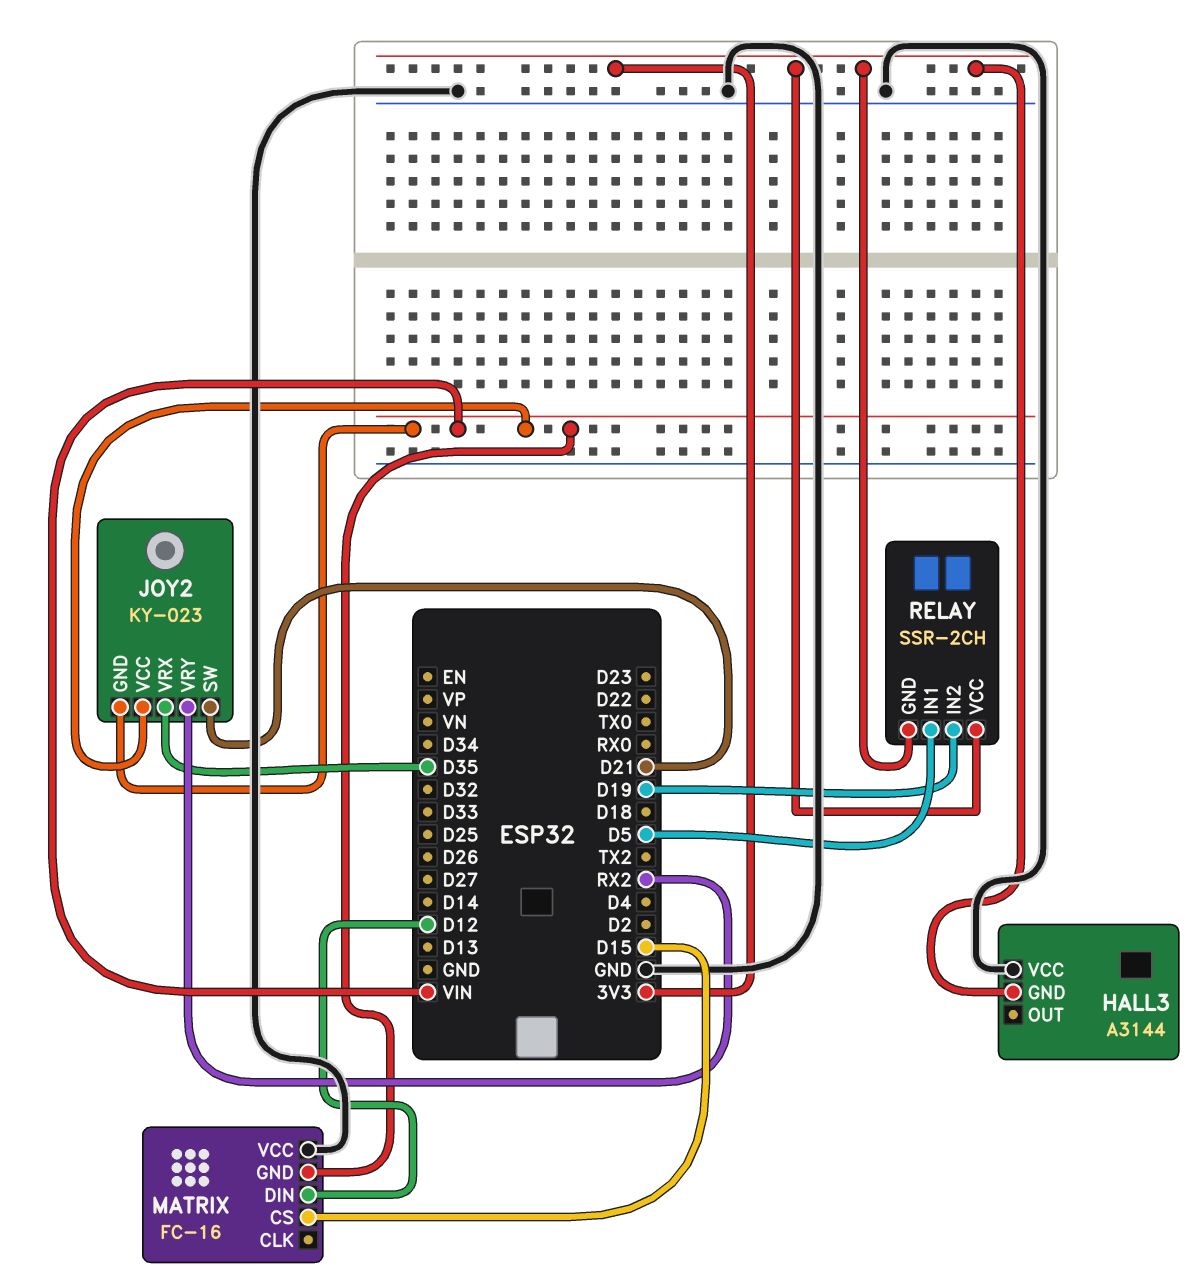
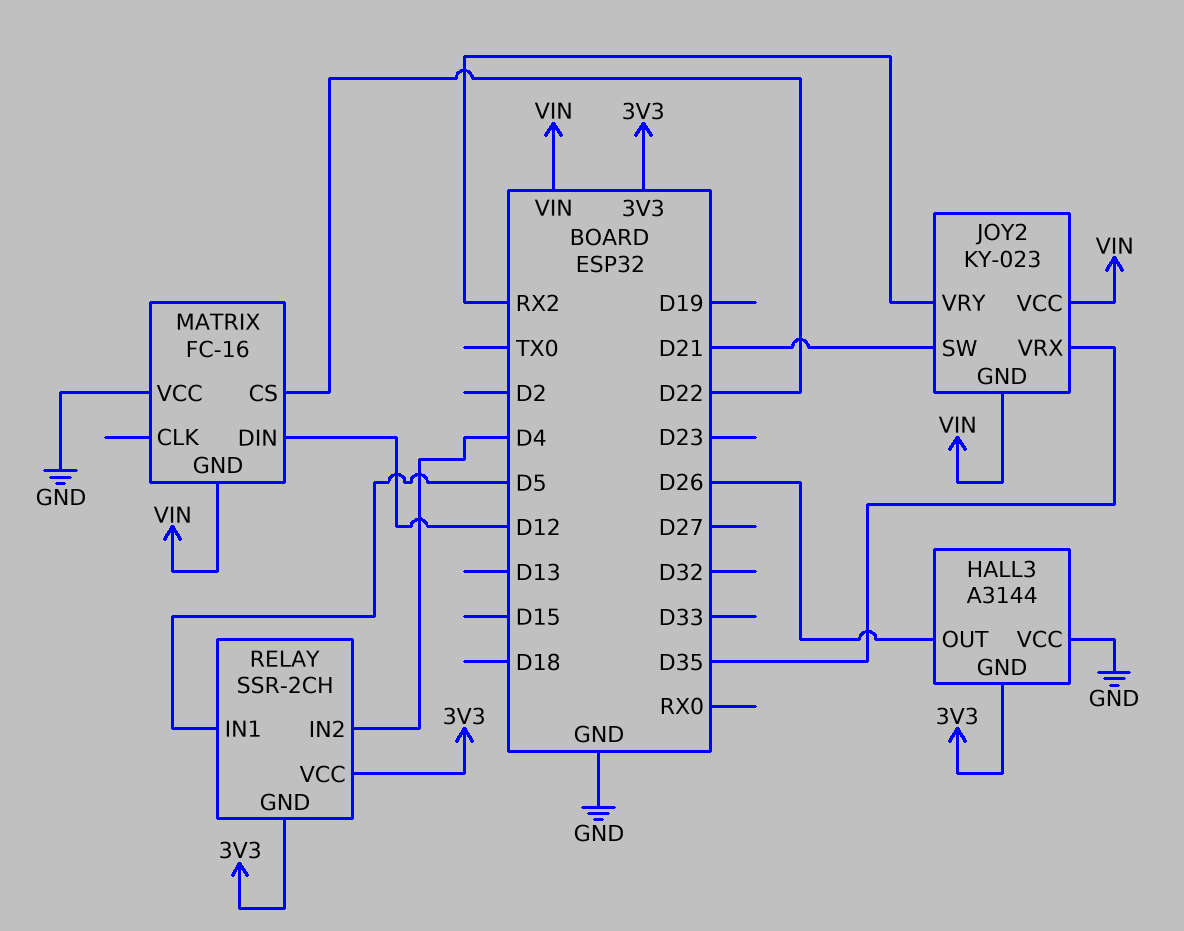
HALL3 pin OUT: none -> D26
MATRIX pin CS: D15 -> D22
RELAY pin IN2: D19 -> D4

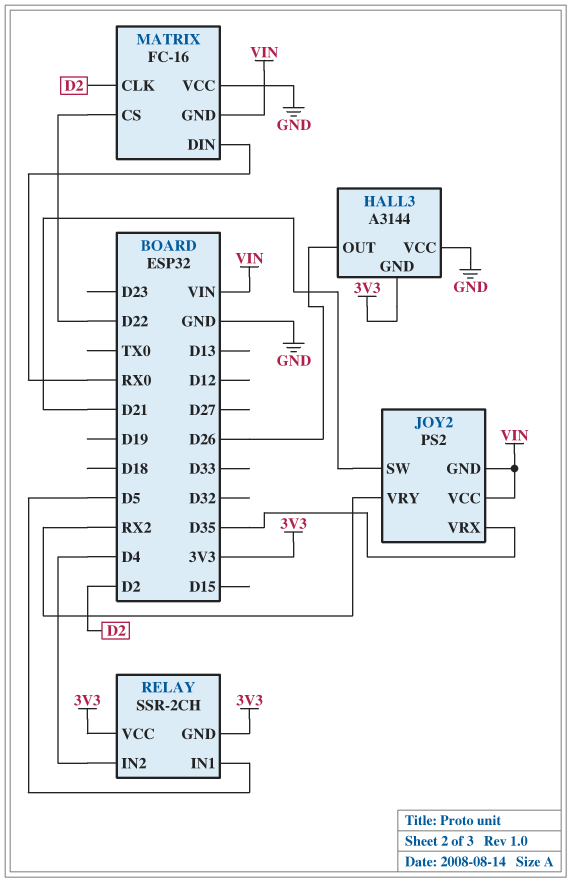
JOY2: KY-023 -> PS2
MATRIX pin CLK: none -> D2
MATRIX pin DIN: D12 -> RX0

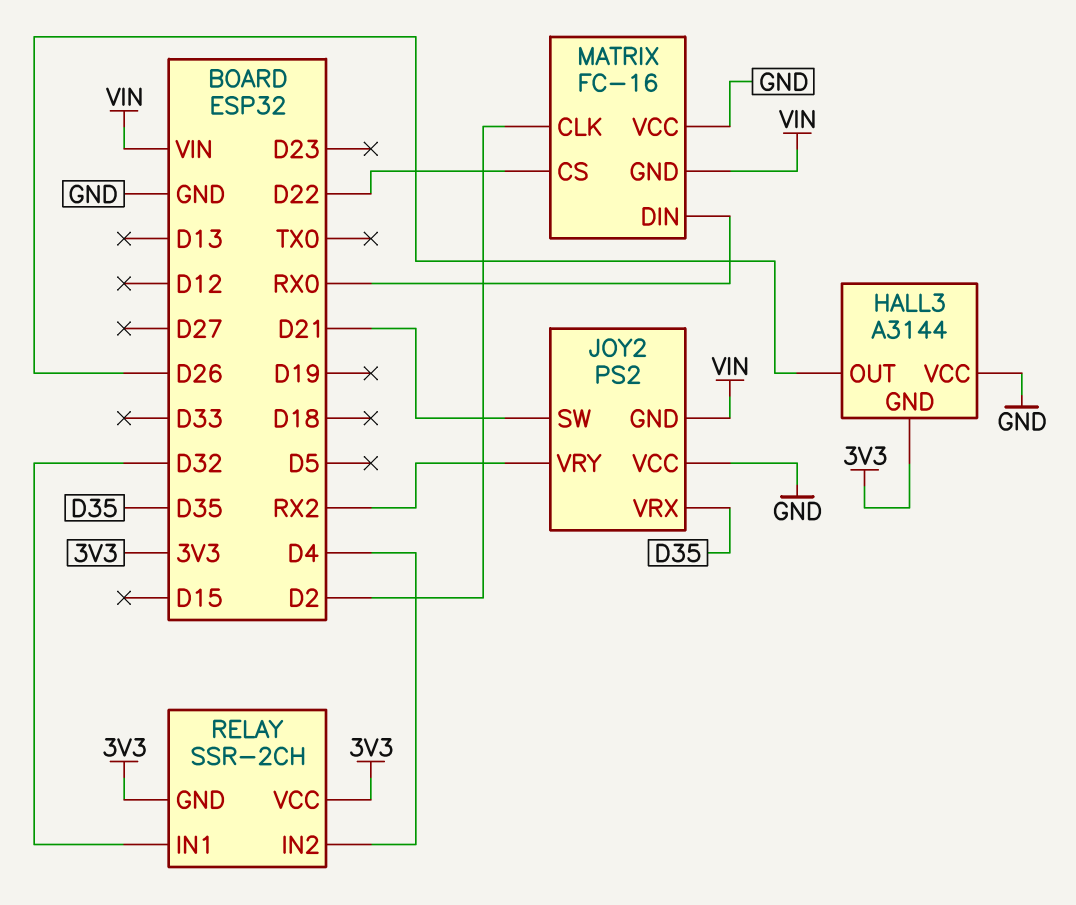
JOY2 pin VCC: VIN -> GND
RELAY pin IN1: D5 -> D32

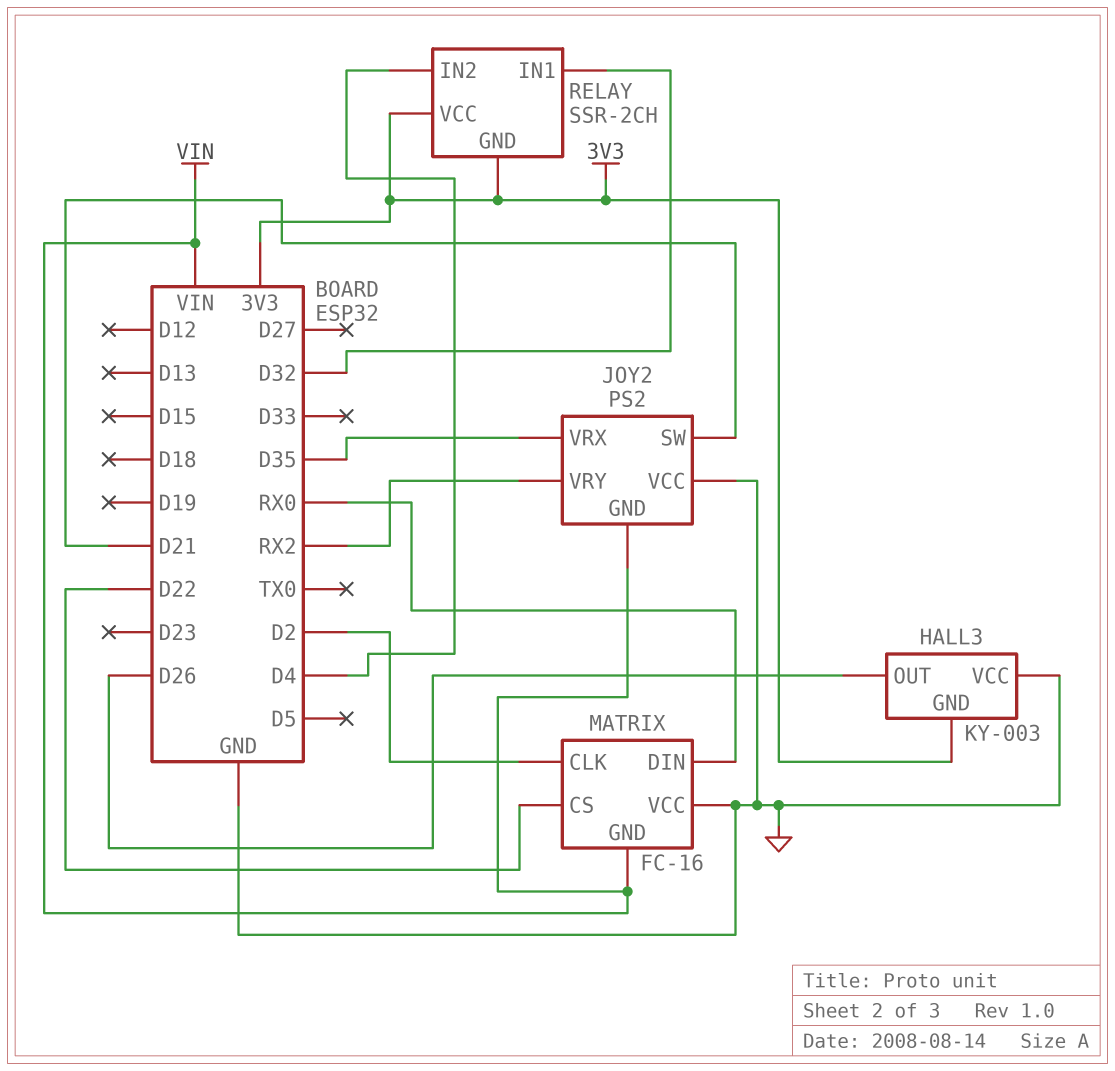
HALL3: A3144 -> KY-003

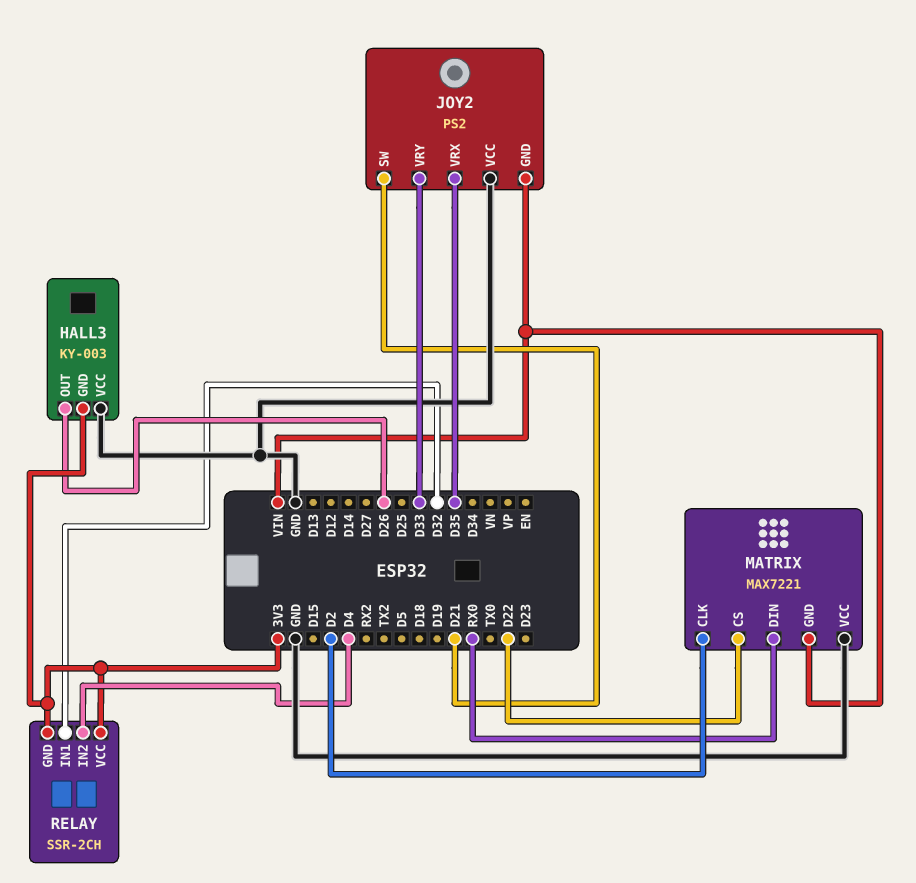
JOY2 pin VRY: RX2 -> D33
MATRIX: FC-16 -> MAX7221

